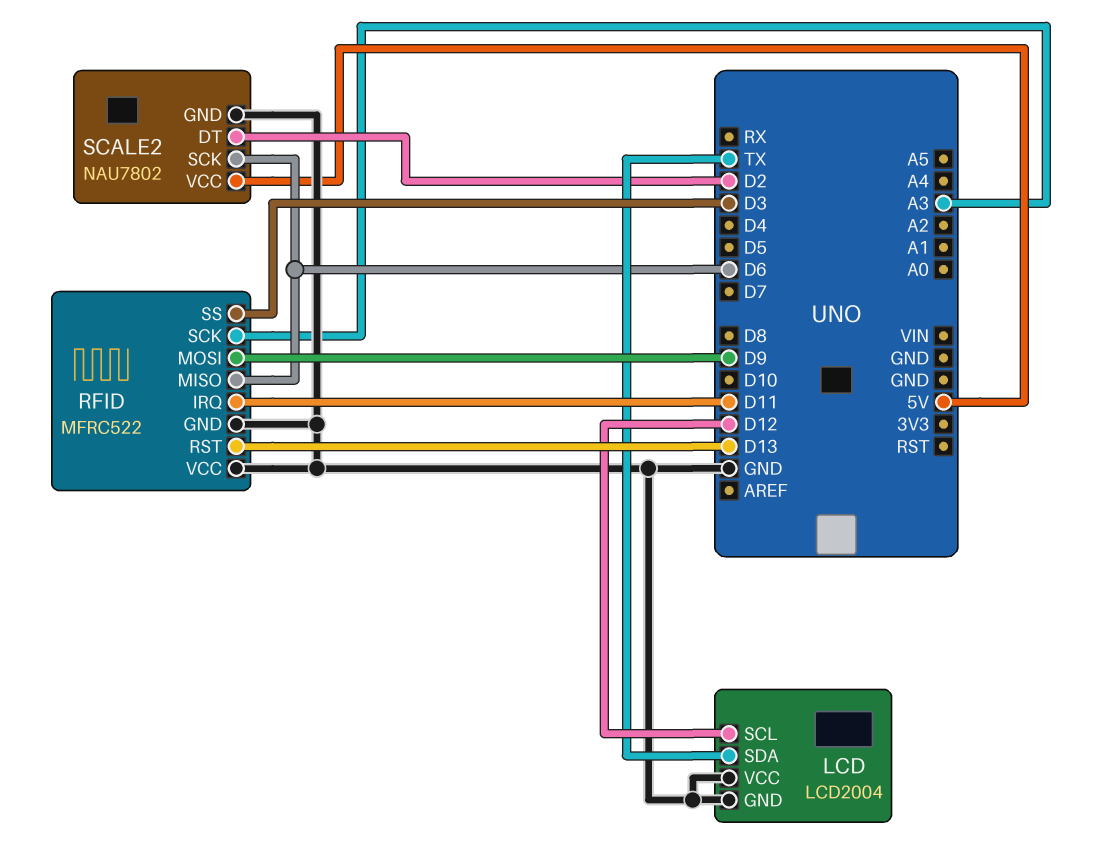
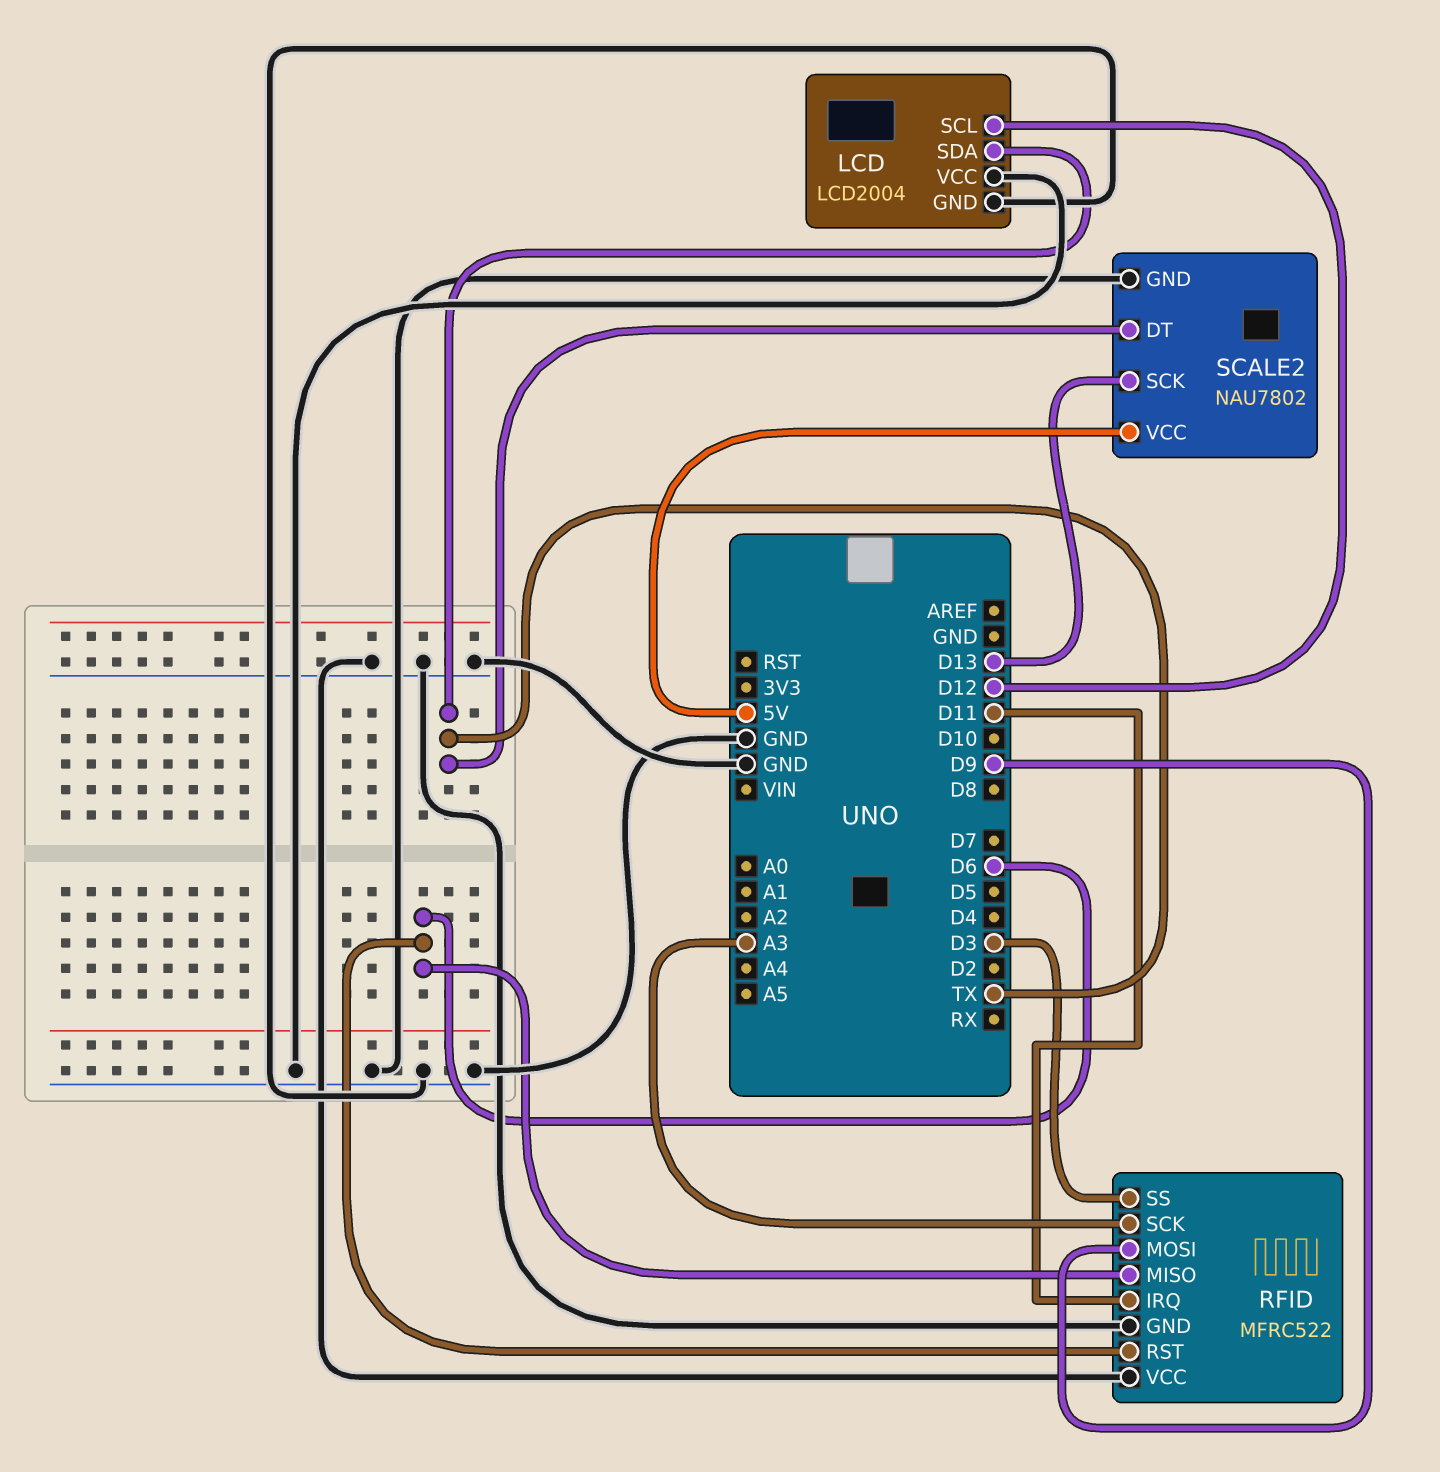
RFID pin RST: D13 -> D6
SCALE2 pin DT: D2 -> TX
SCALE2 pin SCK: D6 -> D13

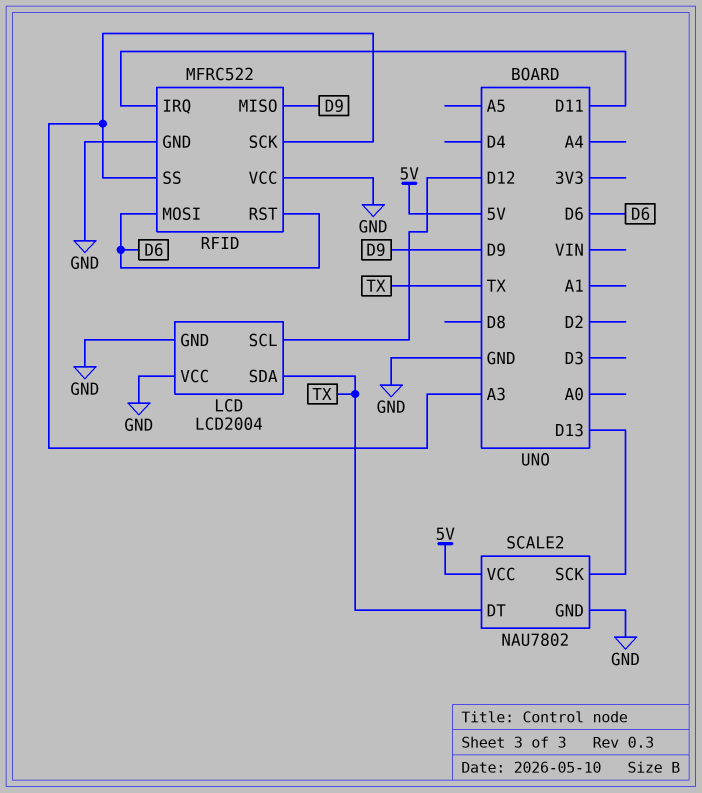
RFID pin MISO: D6 -> D9
RFID pin MOSI: D9 -> D6
RFID pin SS: D3 -> A3

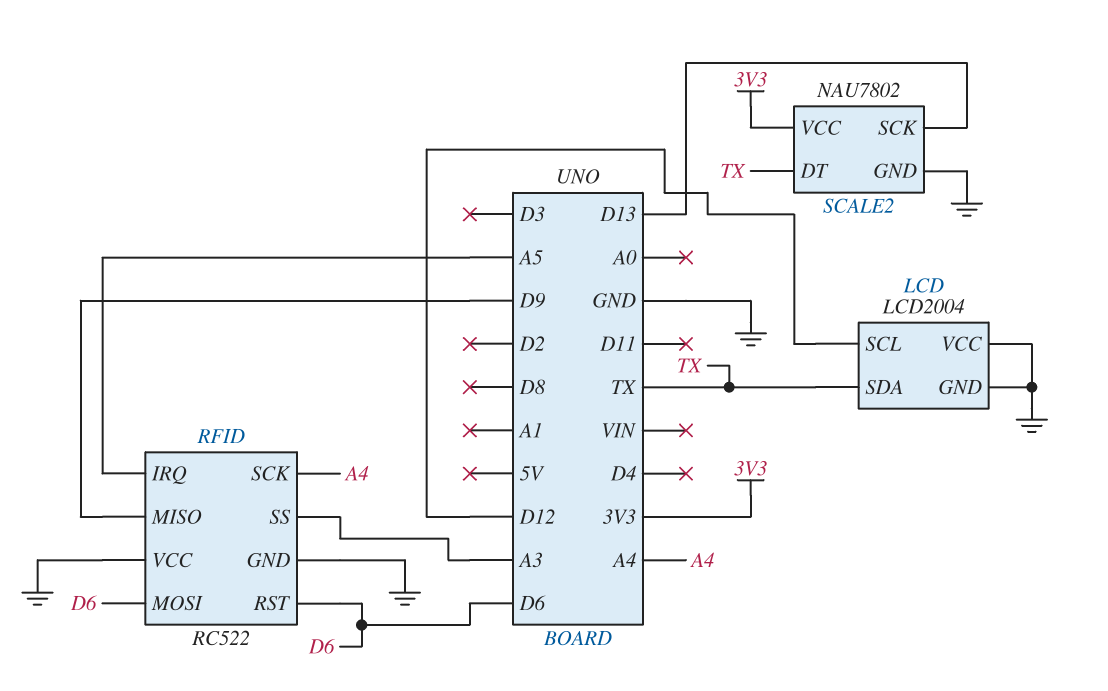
RFID: MFRC522 -> RC522
RFID pin IRQ: D11 -> A5
RFID pin SCK: A3 -> A4
SCALE2 pin VCC: 5V -> 3V3

